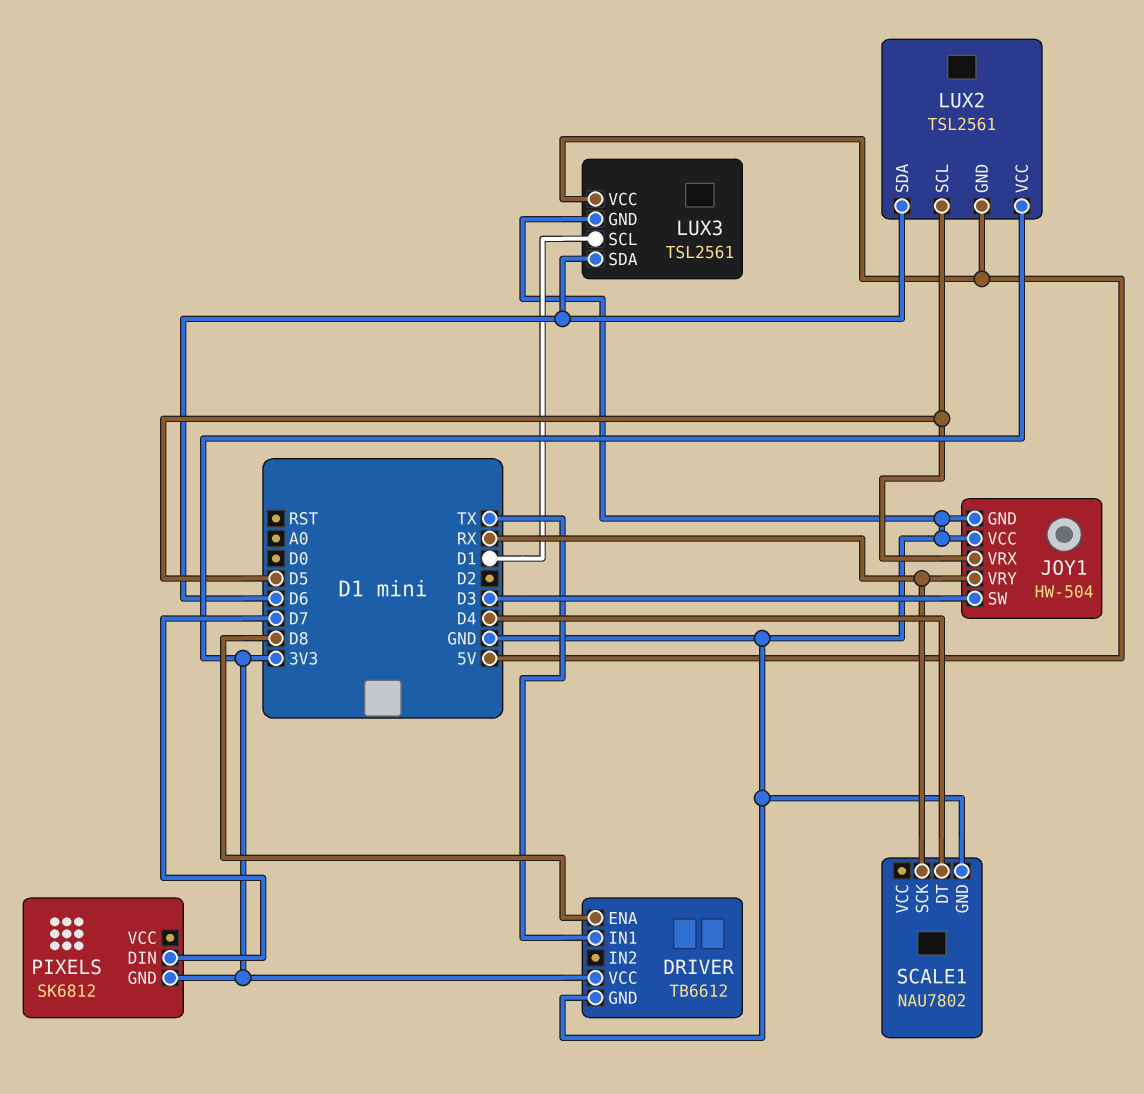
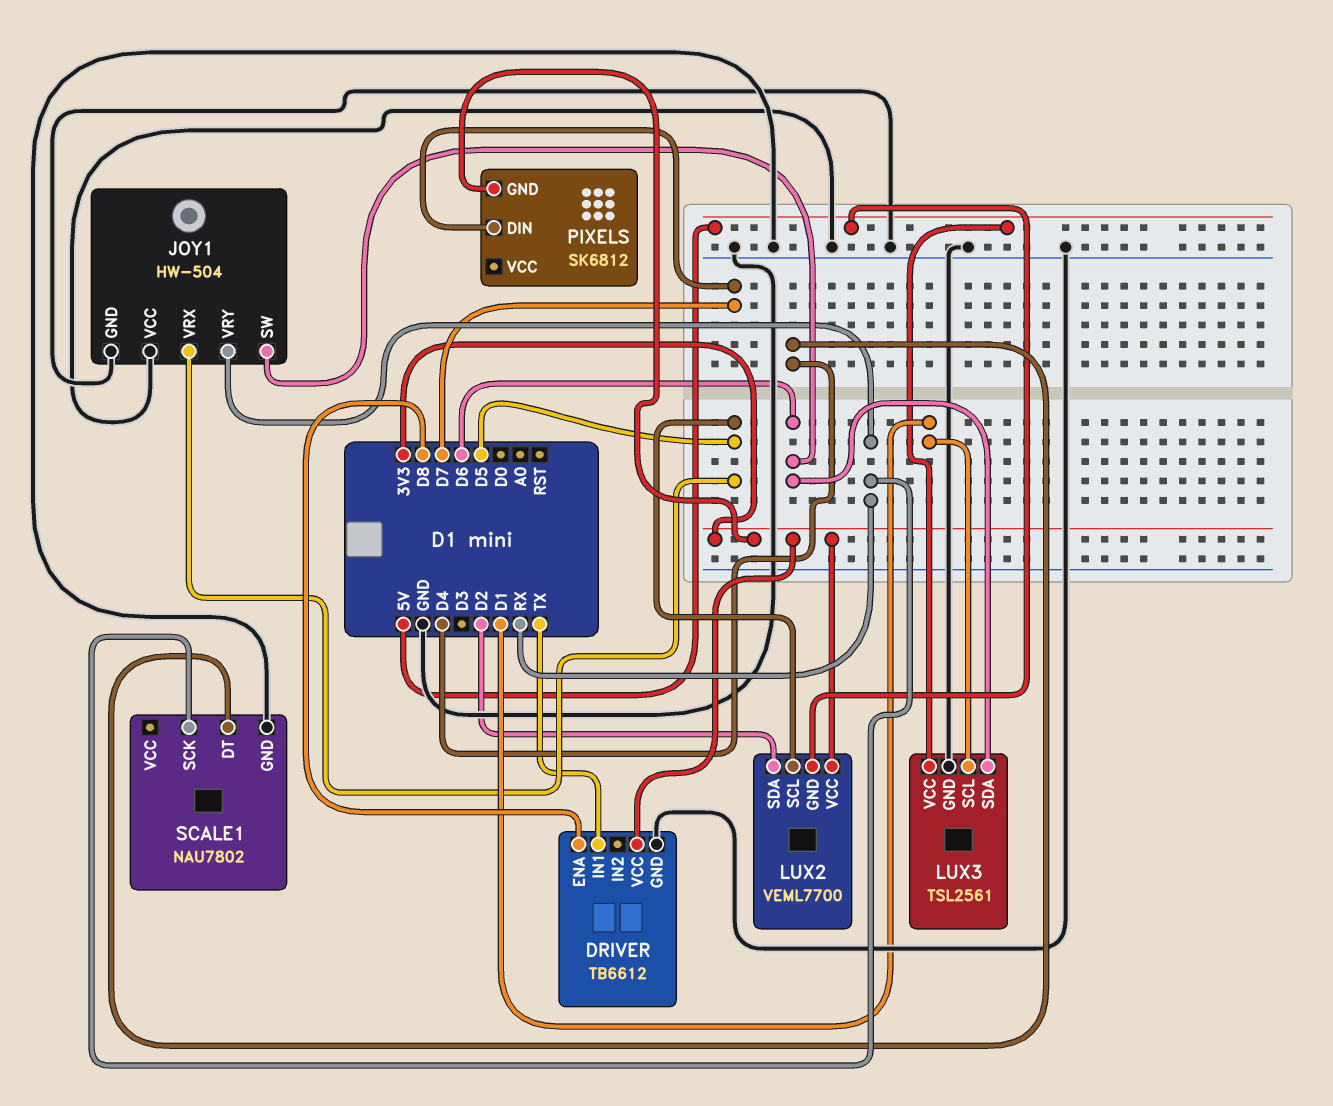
JOY1 pin SW: D3 -> D6
LUX2: TSL2561 -> VEML7700
LUX2 pin SDA: D6 -> D2

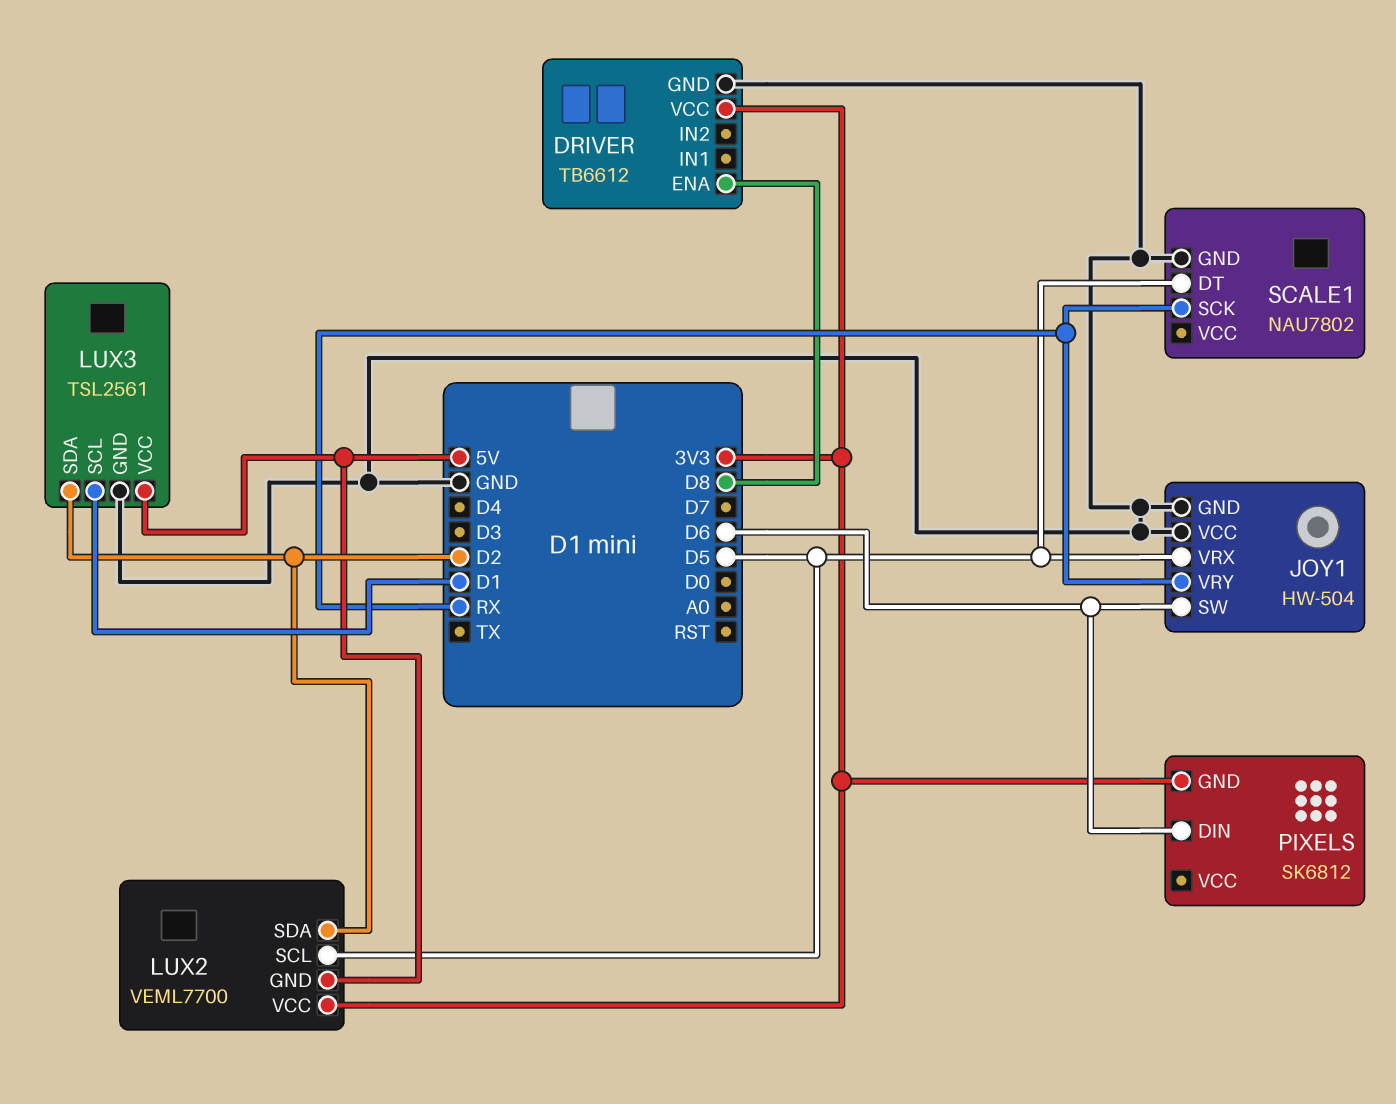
DRIVER pin IN1: TX -> none
LUX3 pin SDA: D6 -> D2
PIXELS pin DIN: D7 -> D6
SCALE1 pin DT: D4 -> D5

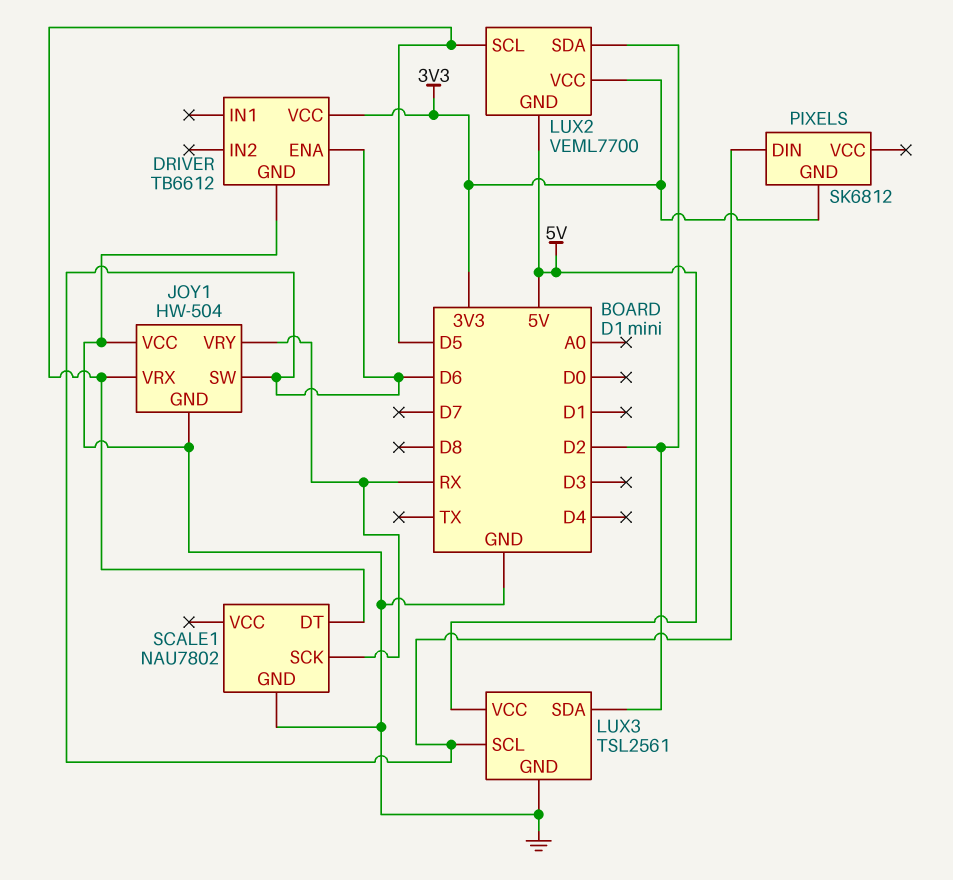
DRIVER pin ENA: D8 -> D6
LUX3 pin SCL: D1 -> D6

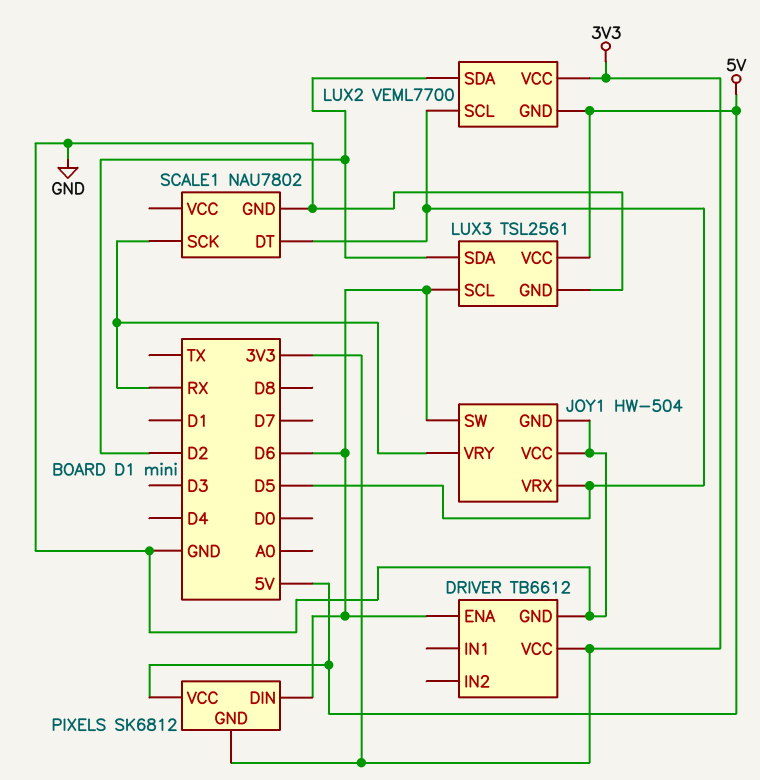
PIXELS pin VCC: none -> 5V

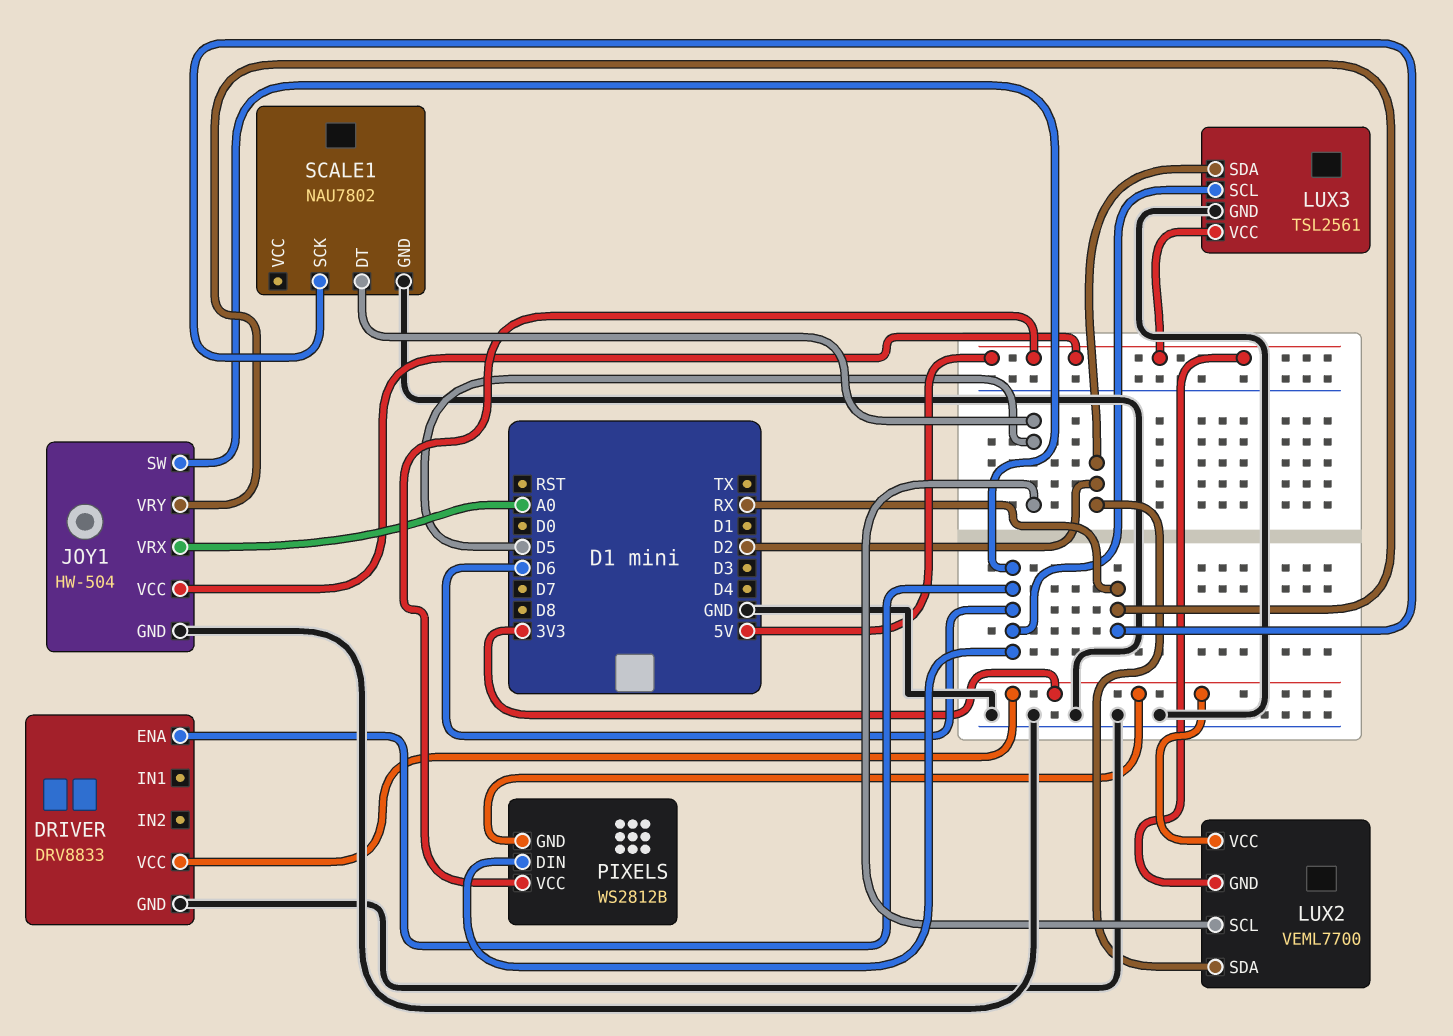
DRIVER: TB6612 -> DRV8833
JOY1 pin VCC: GND -> 5V
JOY1 pin VRX: D5 -> A0
PIXELS: SK6812 -> WS2812B

